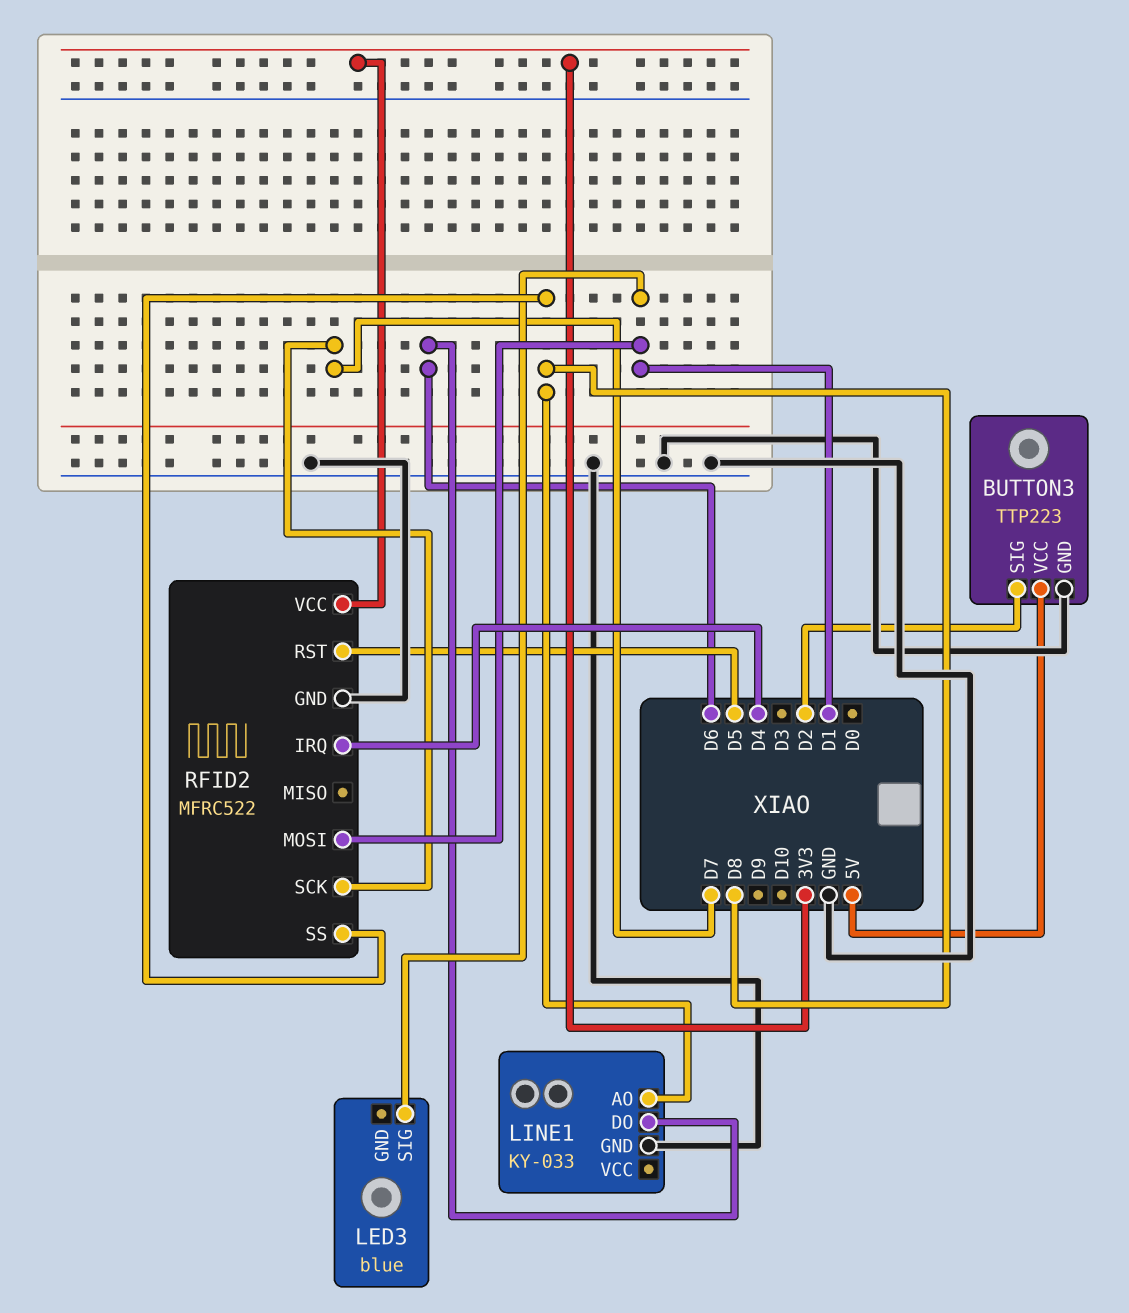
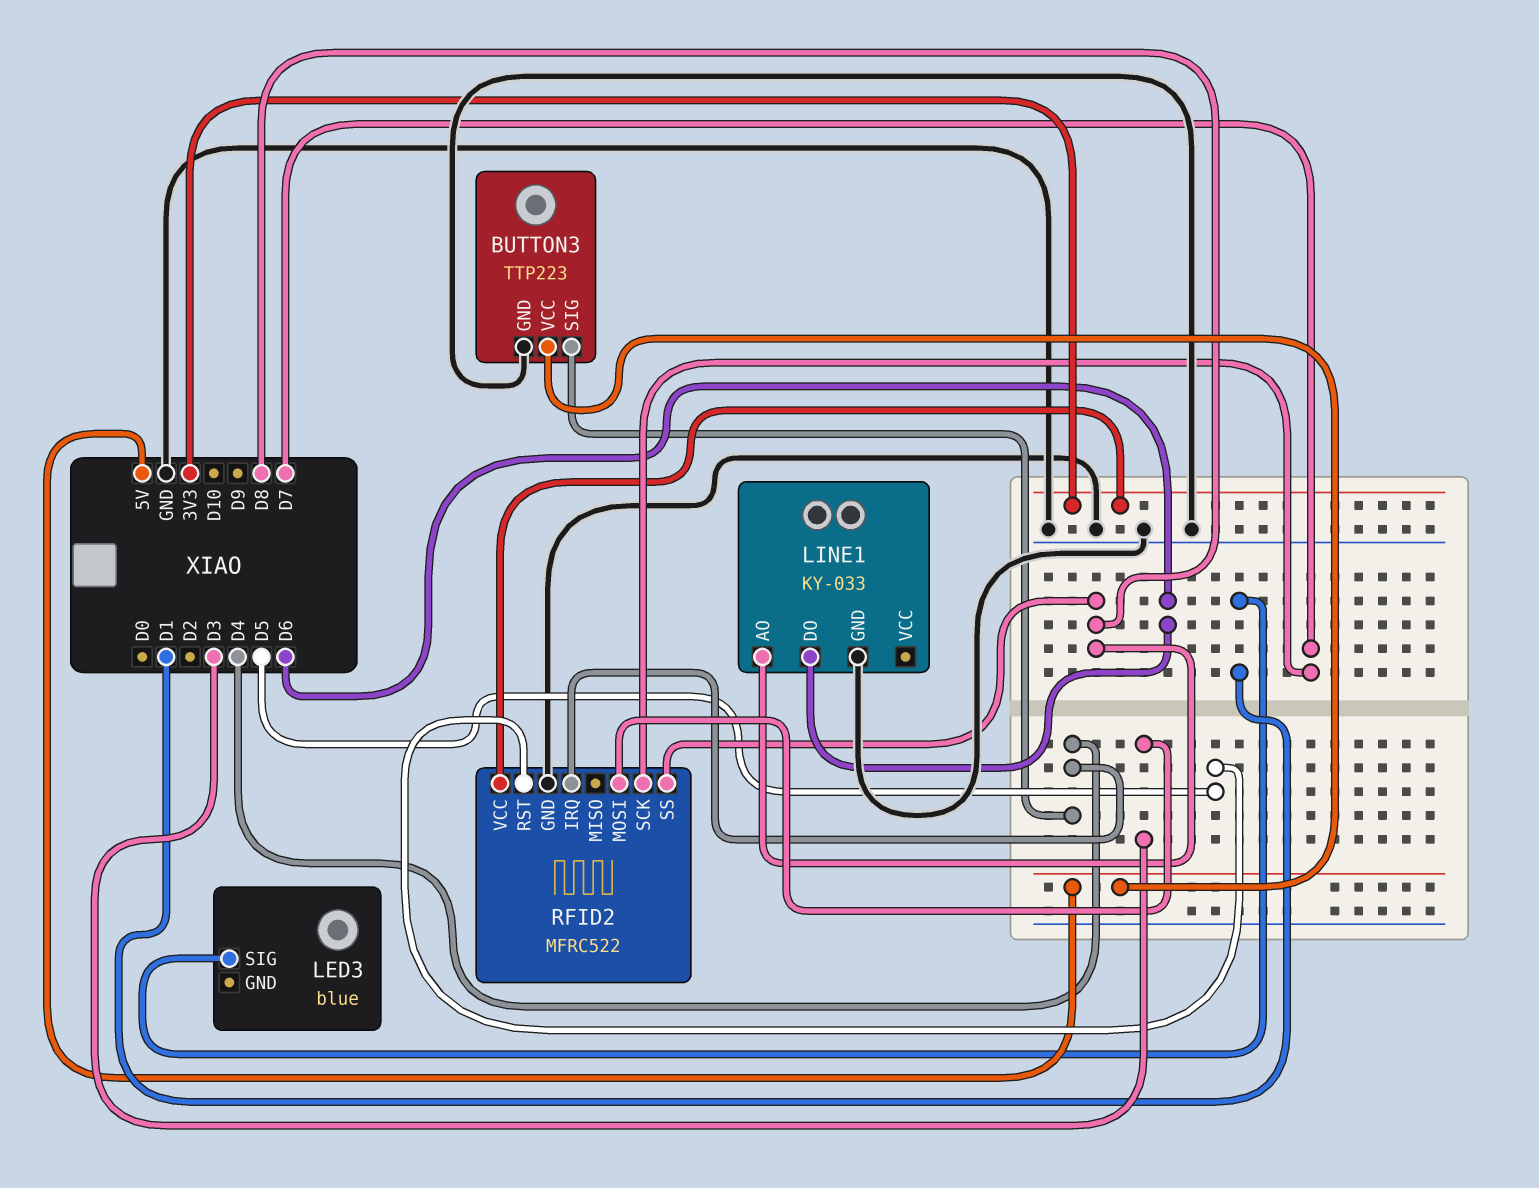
BUTTON3 pin SIG: D2 -> D4
RFID2 pin MOSI: D1 -> D3

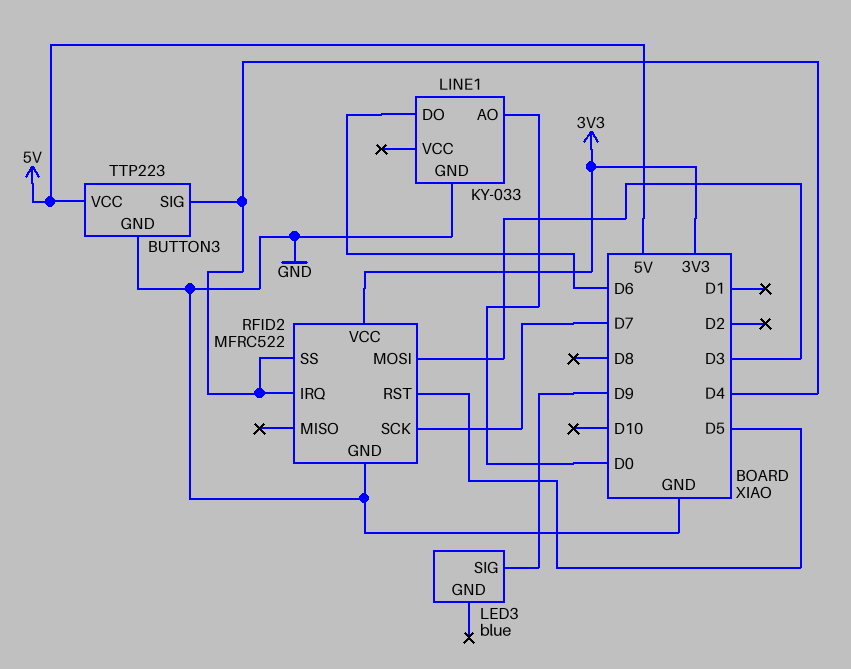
LED3 pin SIG: D1 -> D9
LINE1 pin AO: D8 -> D0
RFID2 pin SS: D8 -> D4

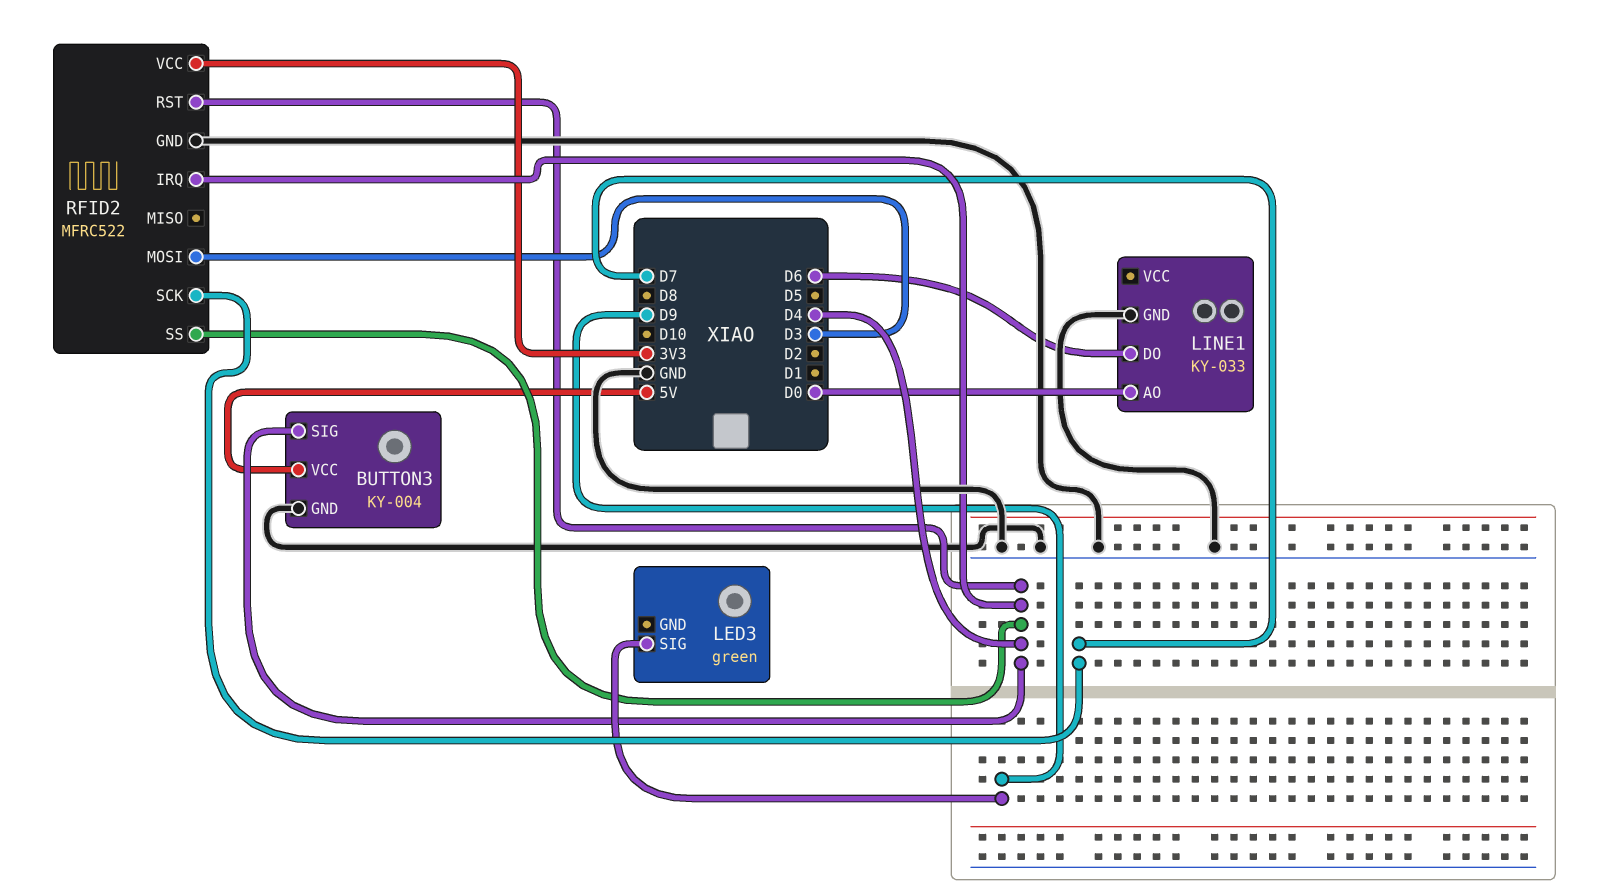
BUTTON3: TTP223 -> KY-004
LED3: blue -> green
RFID2 pin RST: D5 -> D4

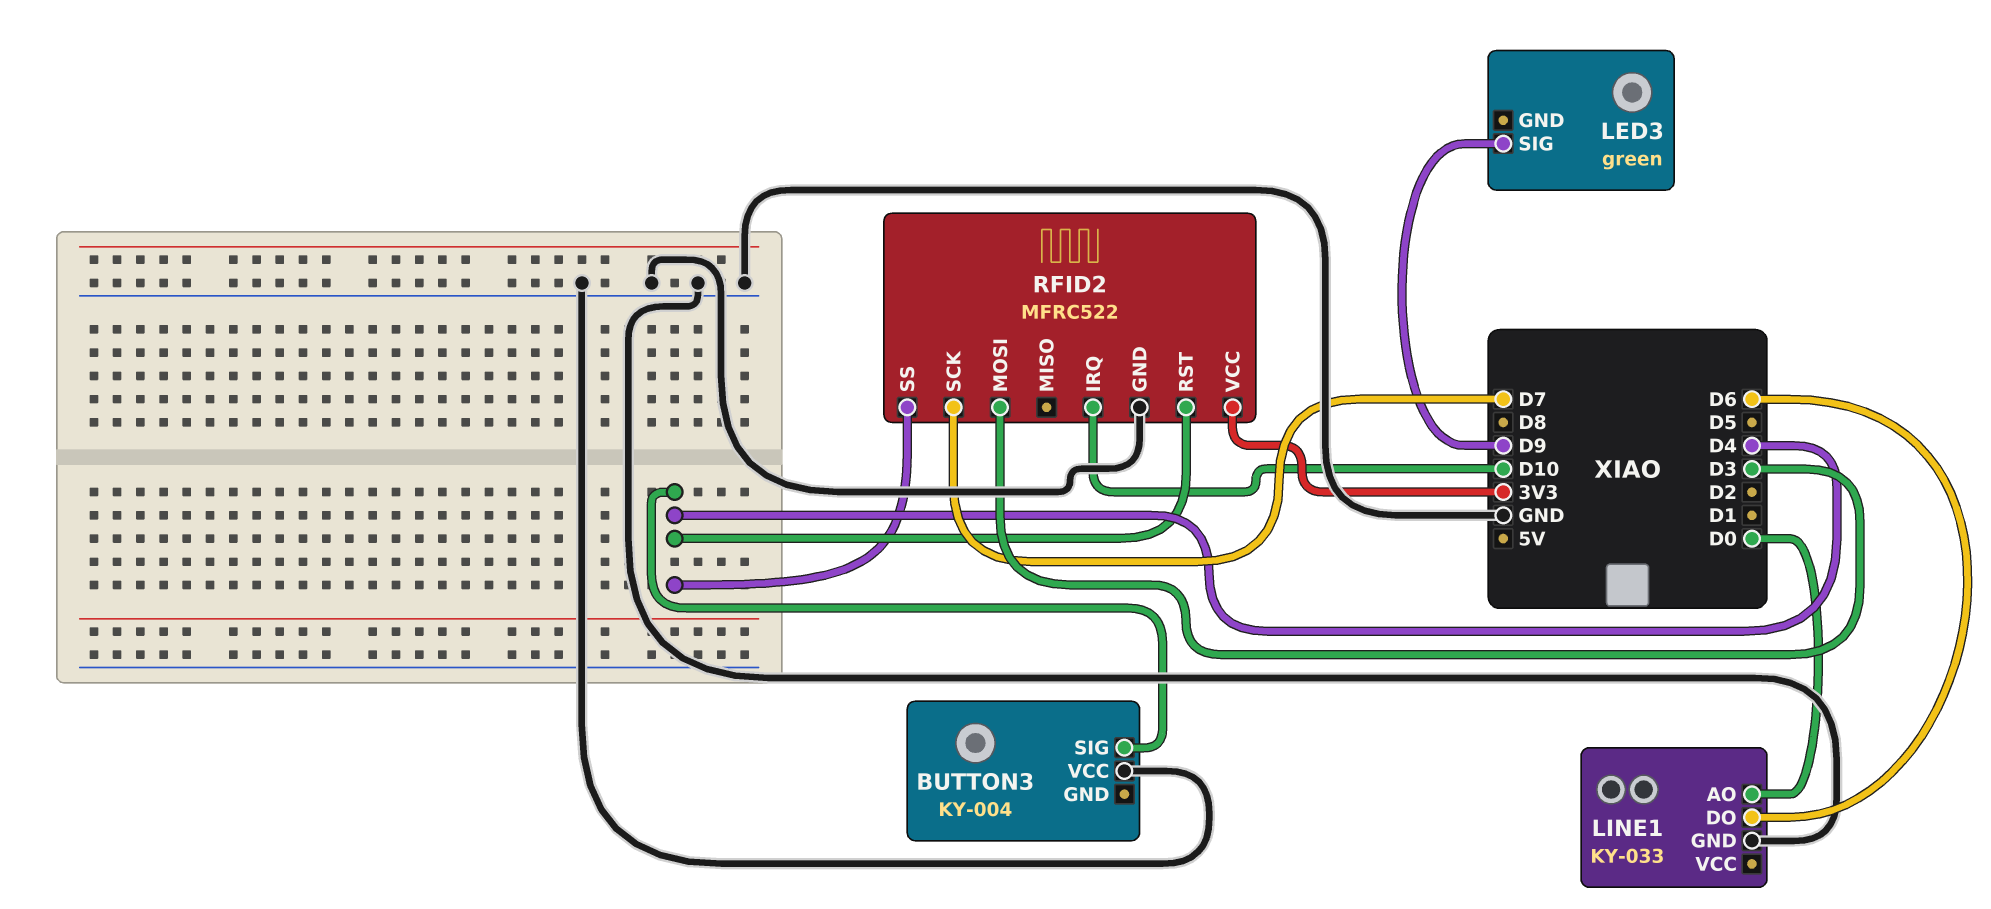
BUTTON3 pin GND: GND -> none
BUTTON3 pin VCC: 5V -> GND
RFID2 pin IRQ: D4 -> D10

